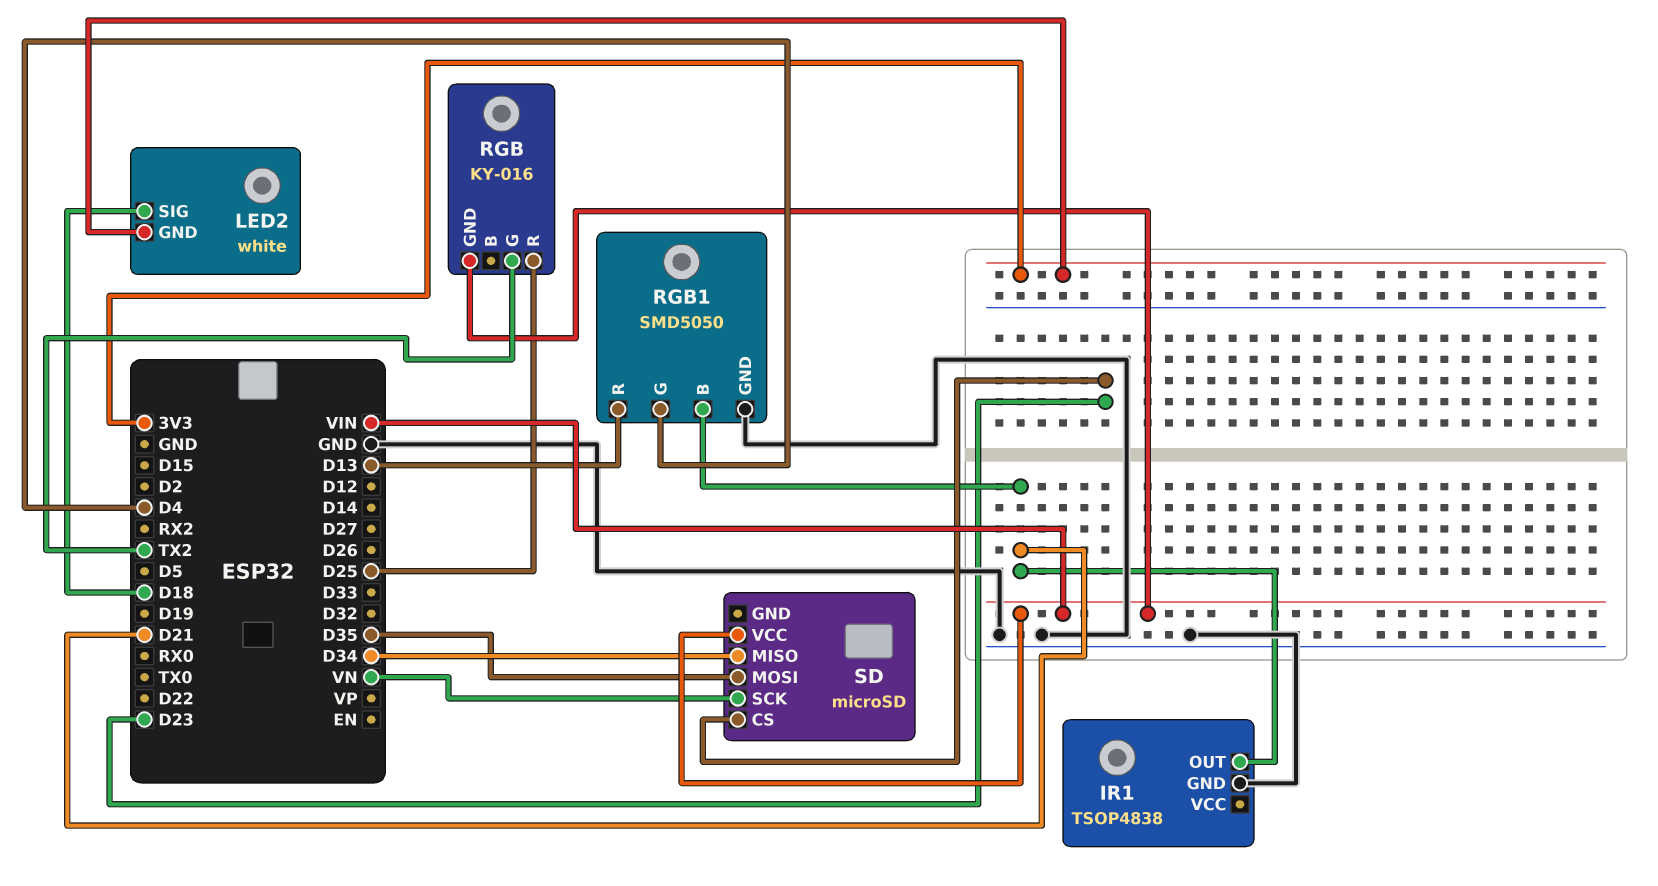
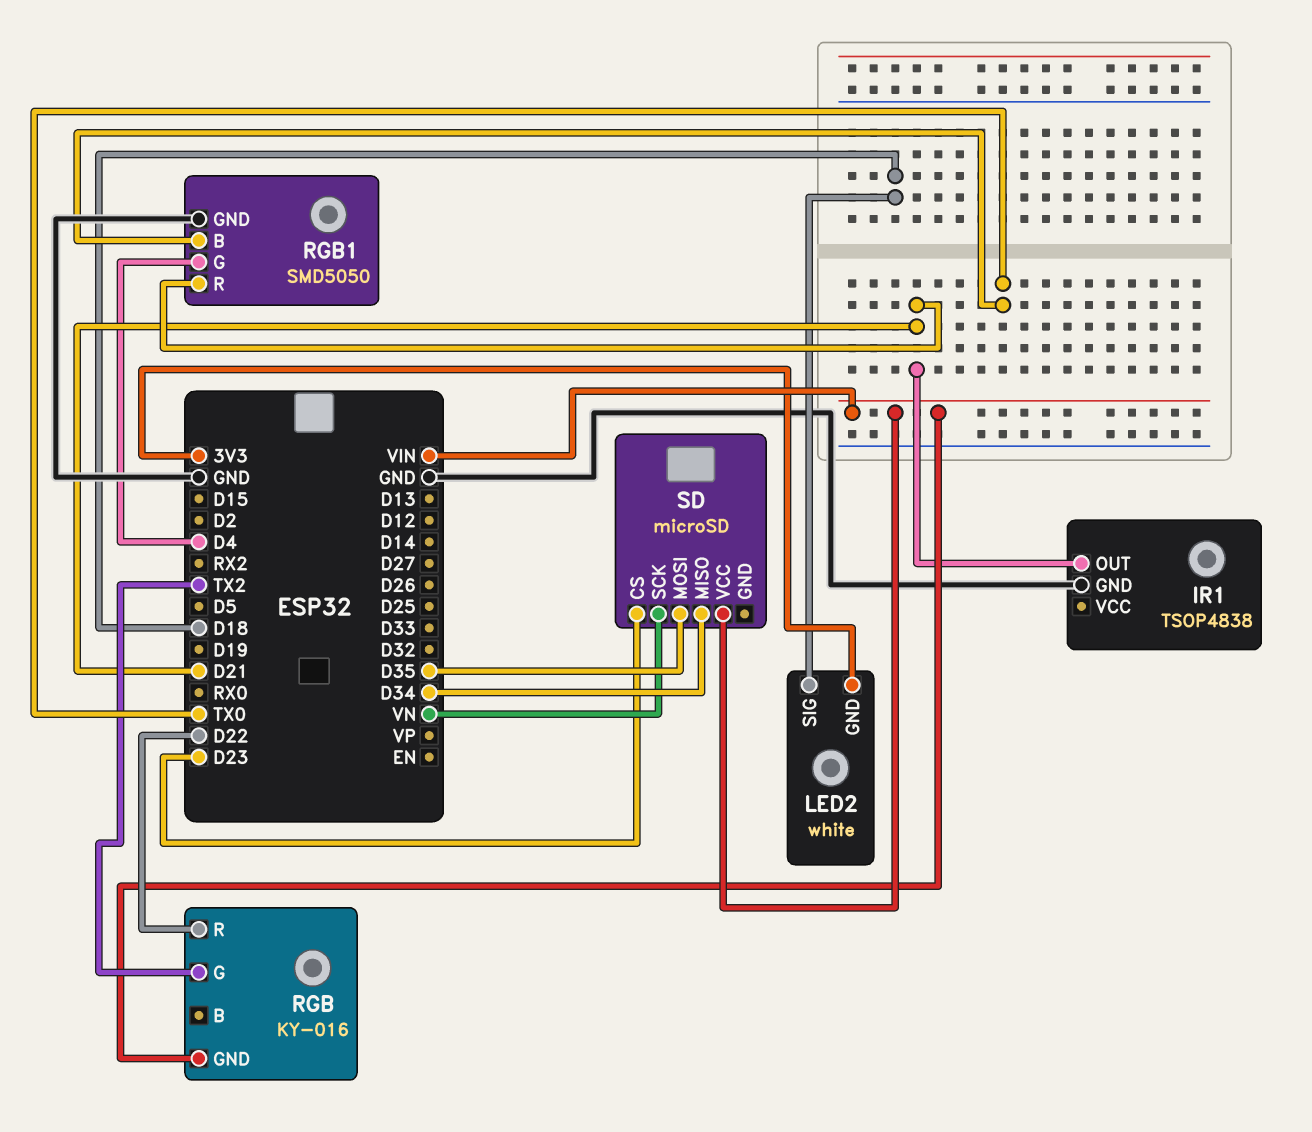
RGB pin R: D25 -> D22
RGB1 pin B: D21 -> TX0
RGB1 pin R: D13 -> D21

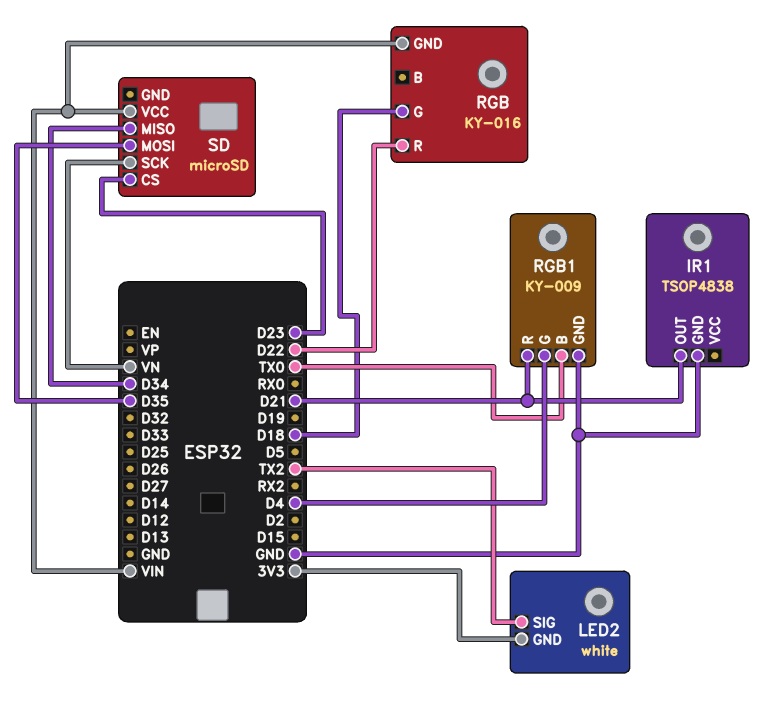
LED2 pin SIG: D18 -> TX2
RGB pin G: TX2 -> D18
RGB1: SMD5050 -> KY-009

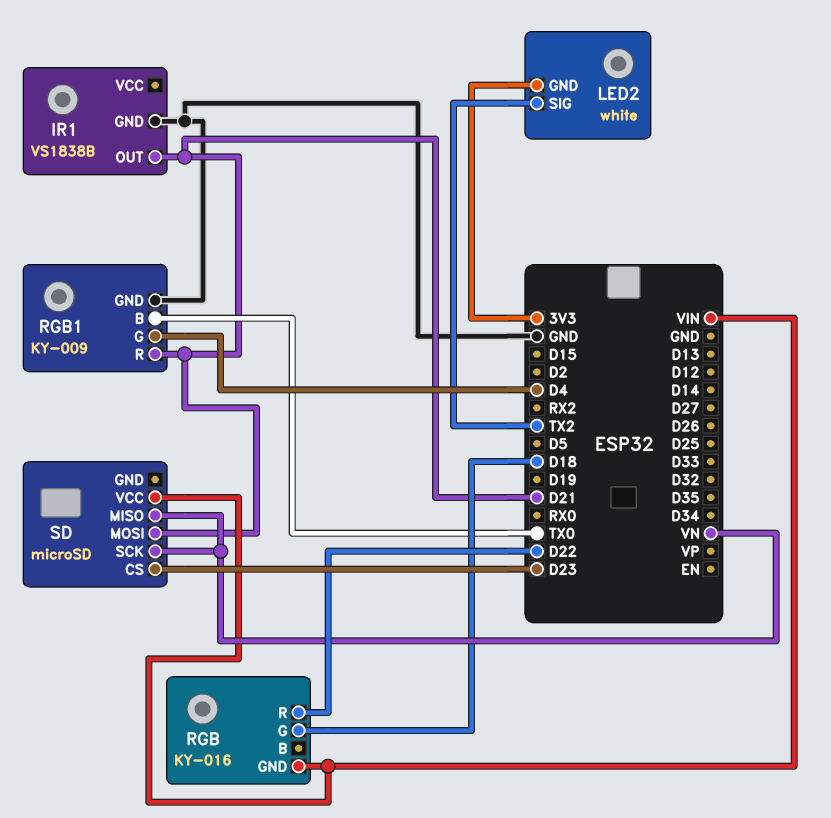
IR1: TSOP4838 -> VS1838B
SD pin MISO: D34 -> VN
SD pin MOSI: D35 -> D21

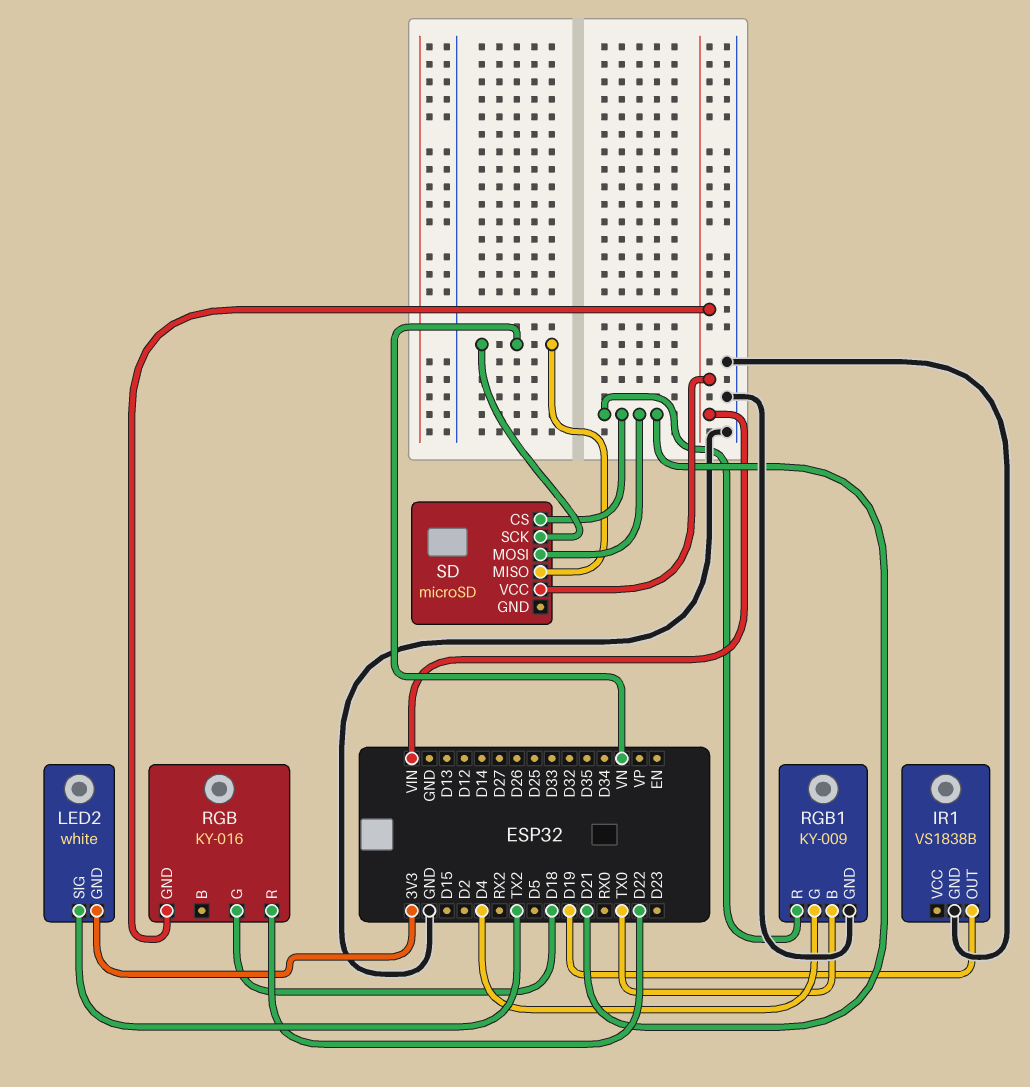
IR1 pin OUT: D21 -> D19
SD pin CS: D23 -> D21

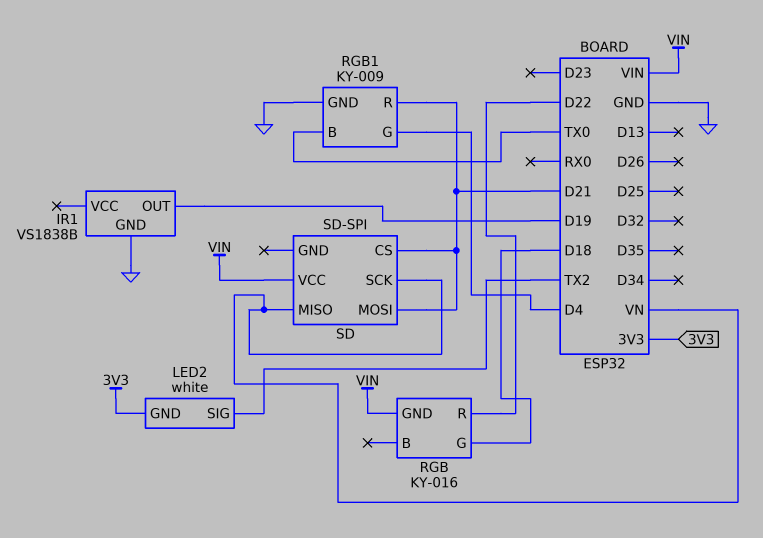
SD: microSD -> SD-SPI

